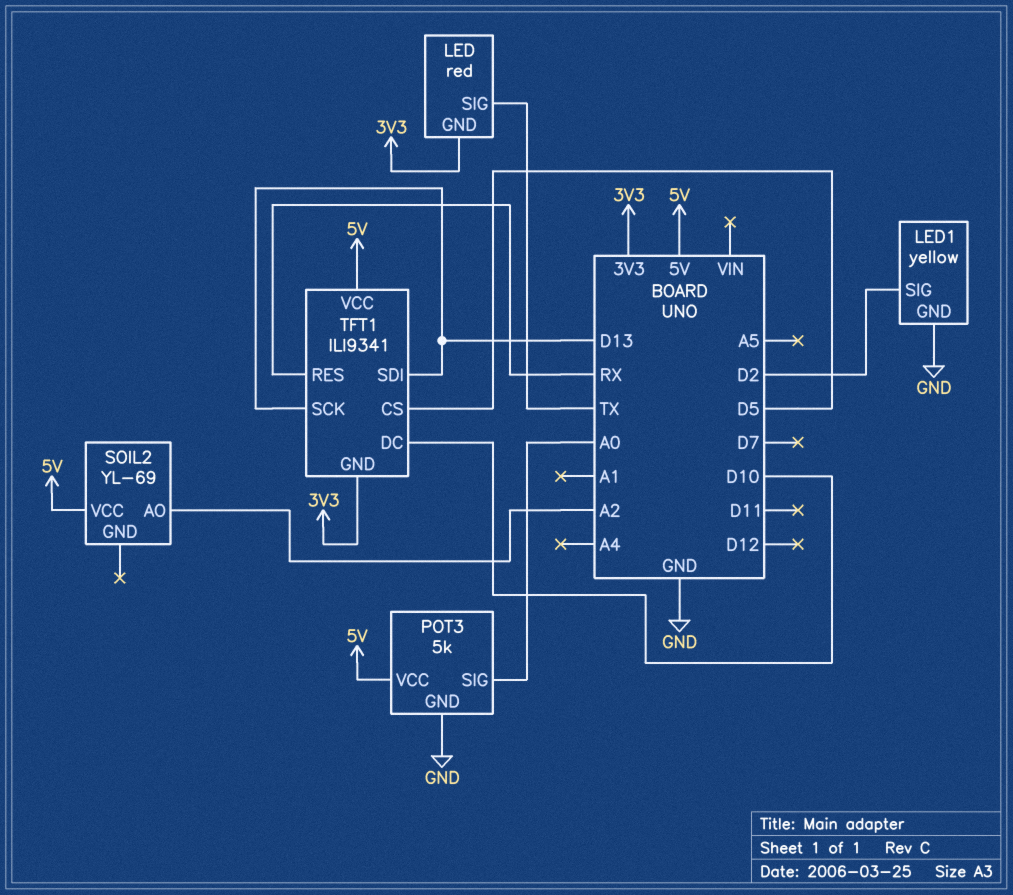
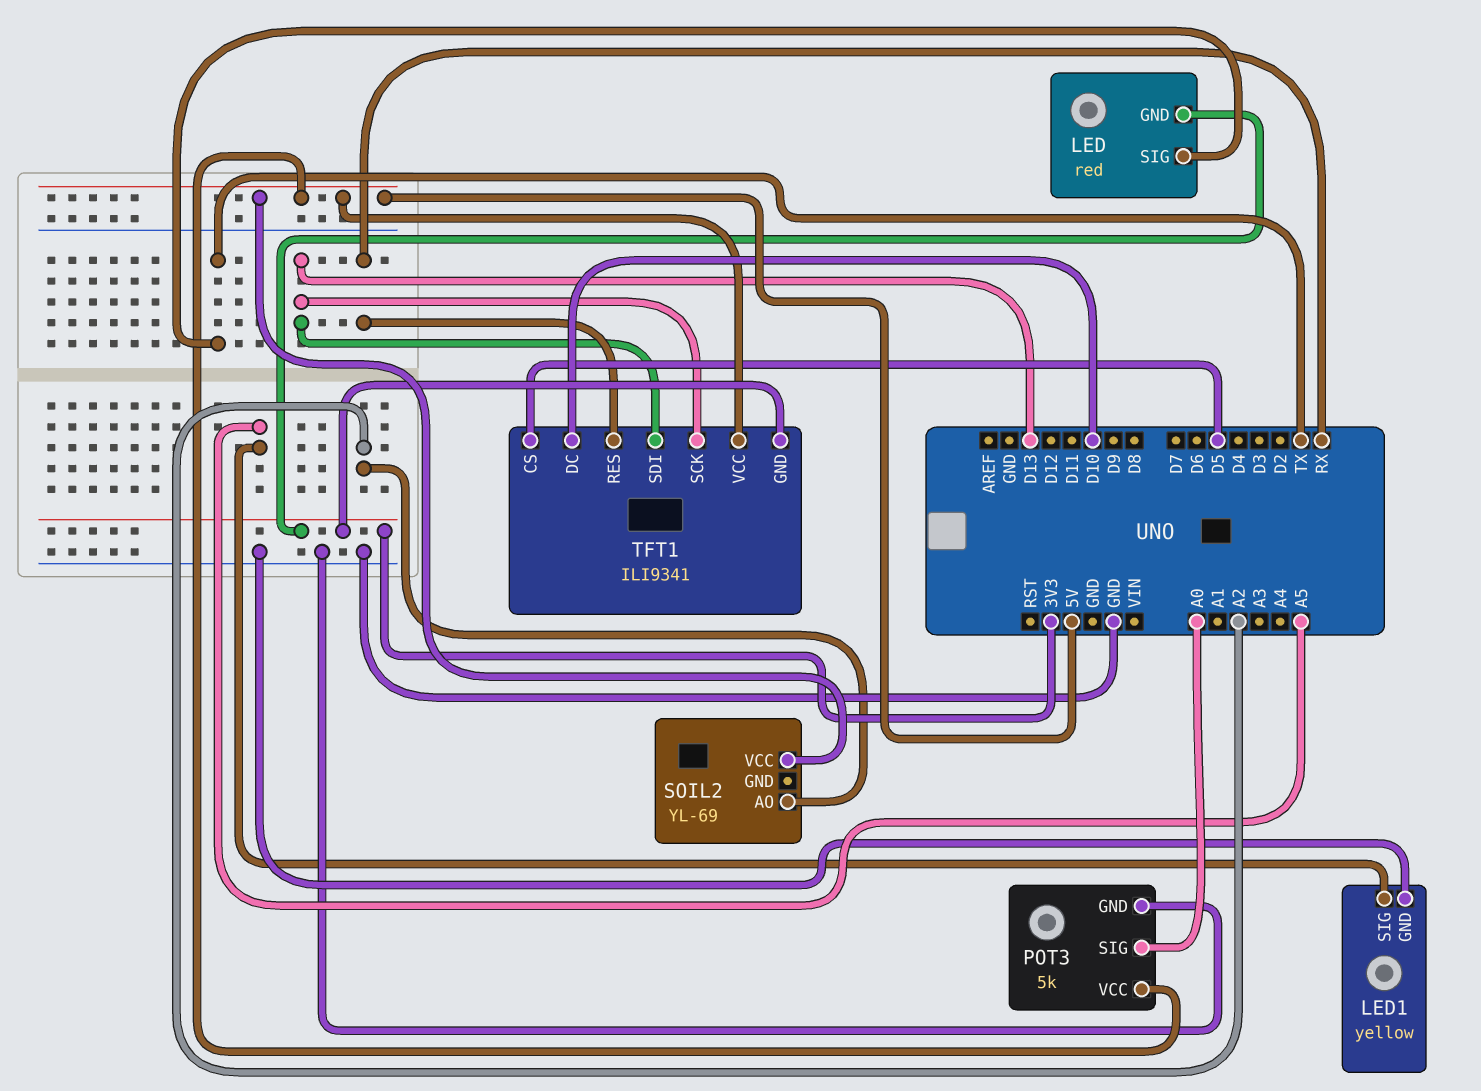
LED1 pin SIG: D2 -> A5

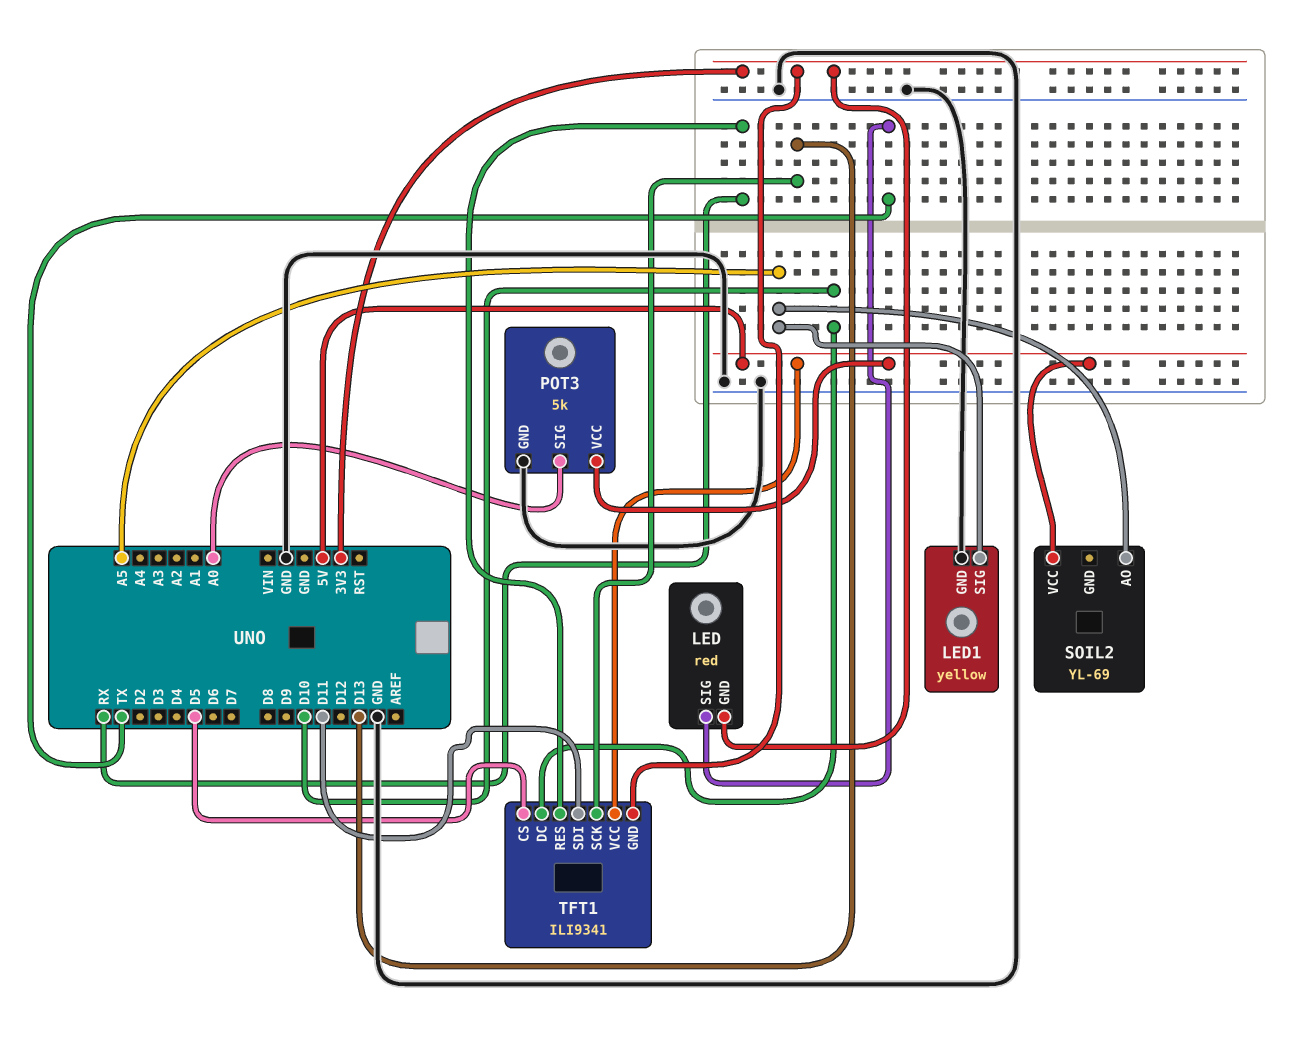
SOIL2 pin AO: A2 -> A5
TFT1 pin SDI: D13 -> D11

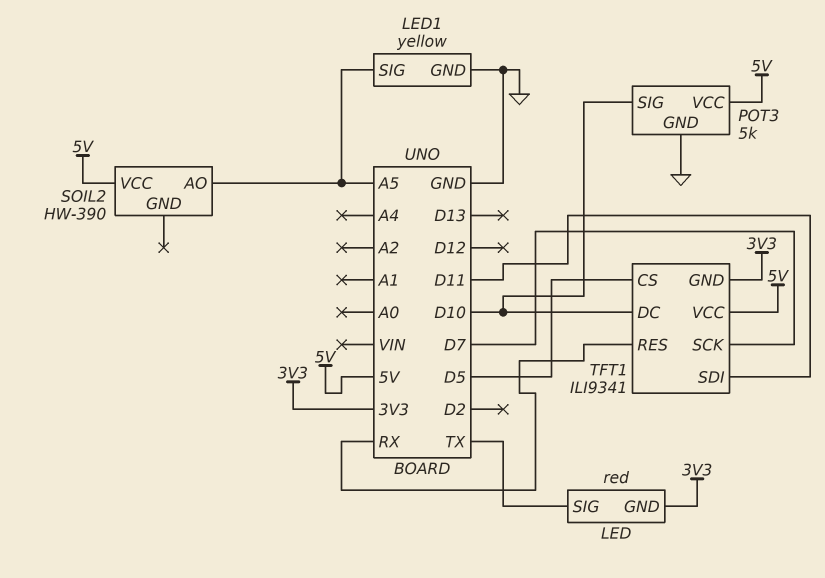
POT3 pin SIG: A0 -> D10
SOIL2: YL-69 -> HW-390
TFT1 pin SCK: D13 -> D7

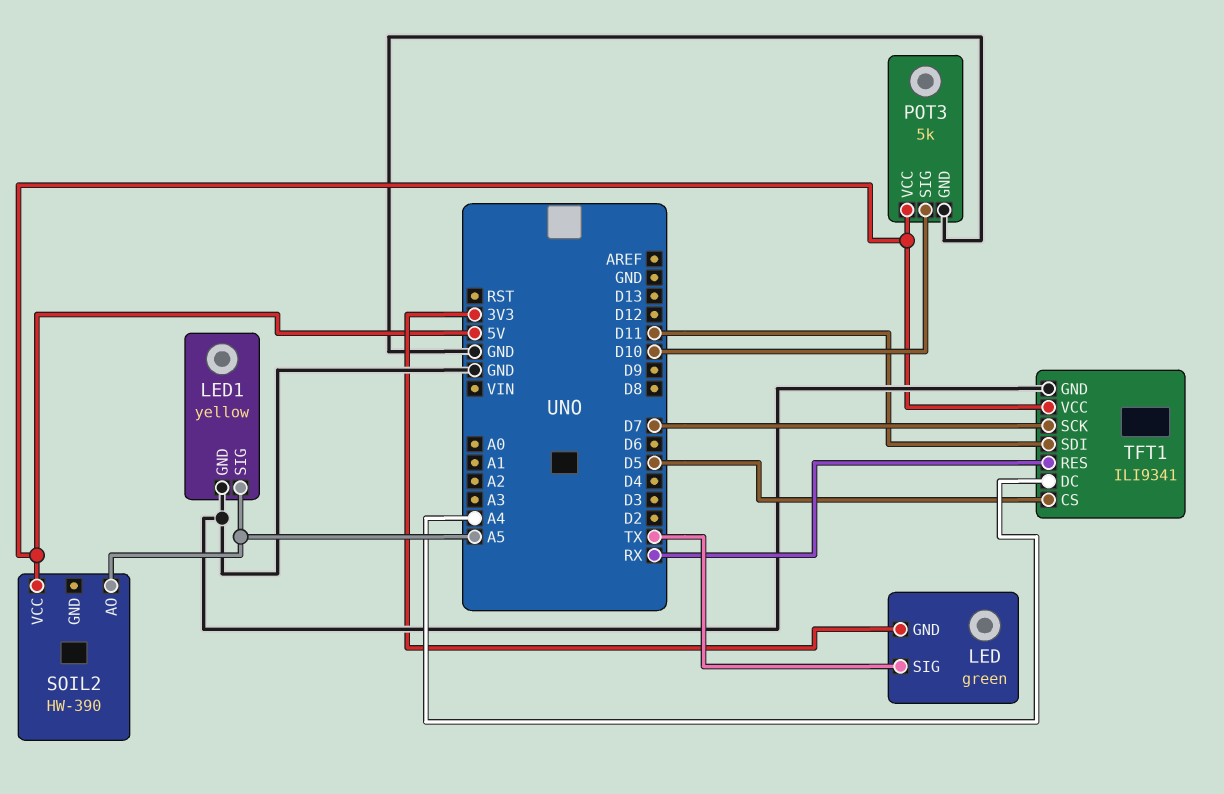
LED: red -> green
TFT1 pin DC: D10 -> A4
TFT1 pin GND: 3V3 -> GND

